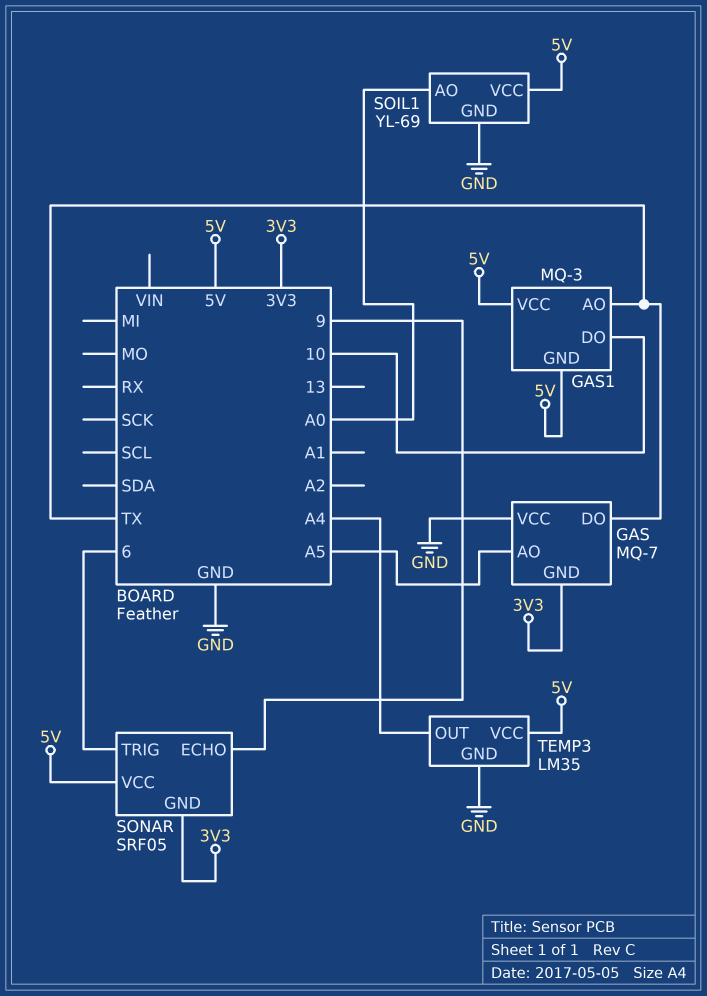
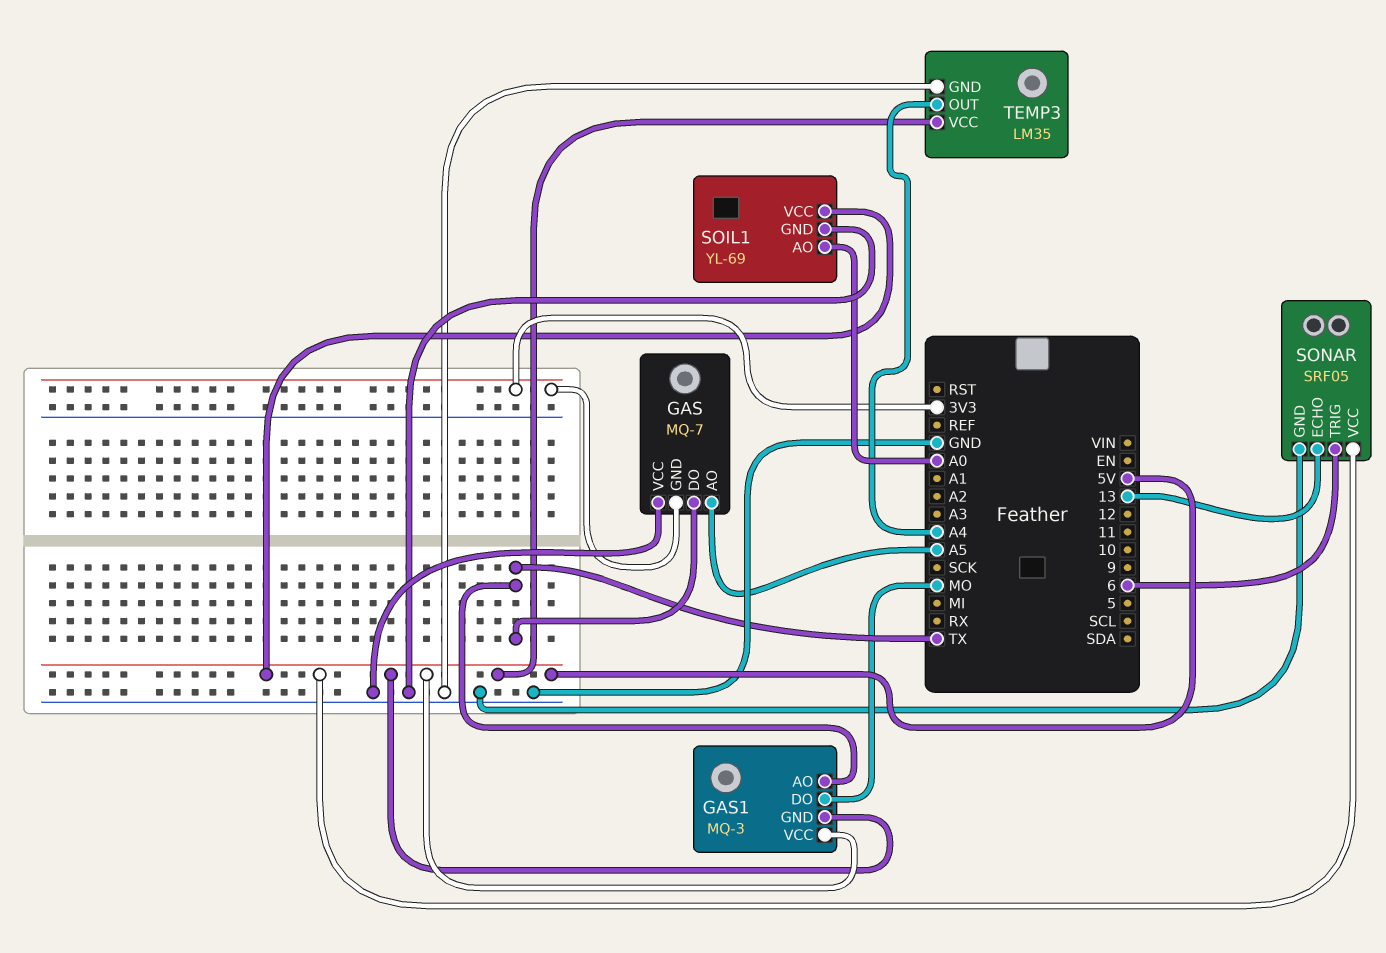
GAS1 pin DO: 10 -> MO
SONAR pin ECHO: 9 -> 13
SONAR pin GND: 3V3 -> GND

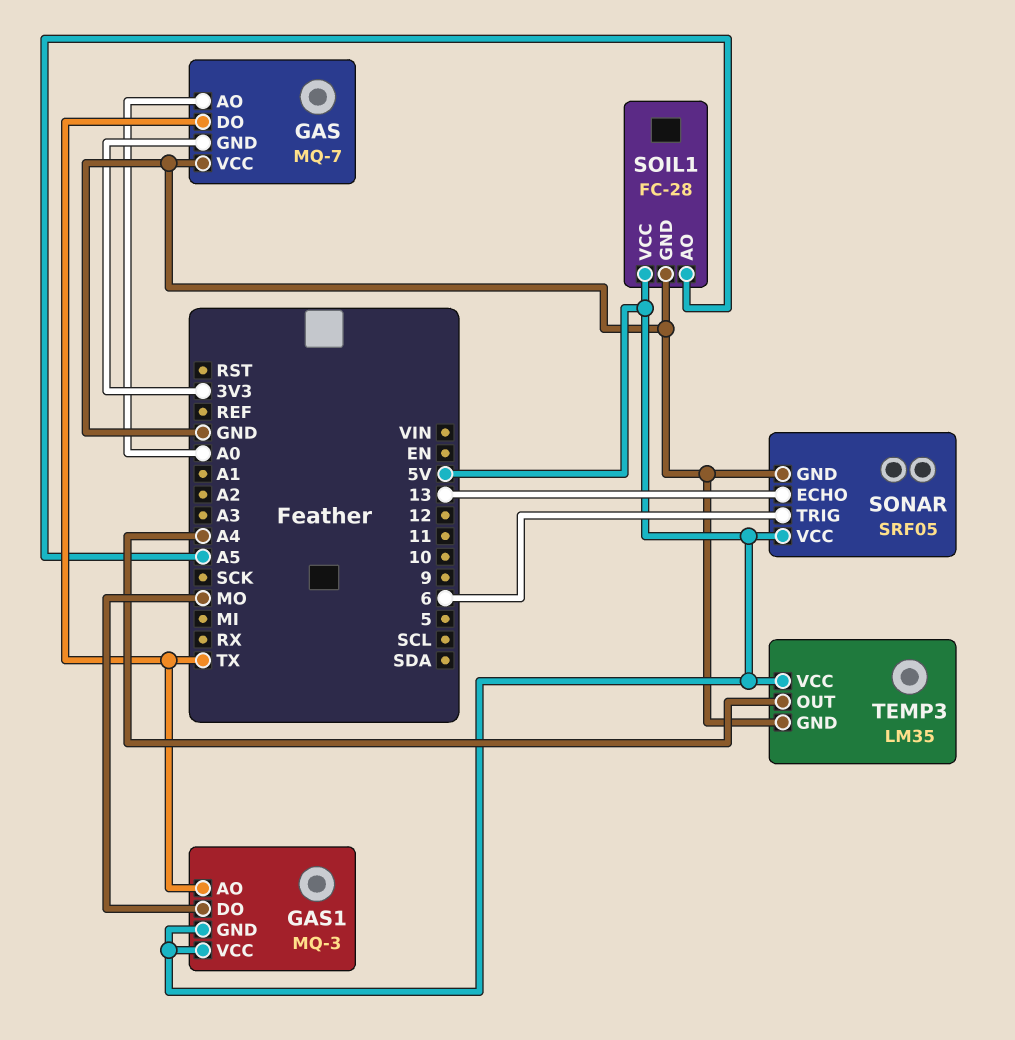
GAS pin AO: A5 -> A0
SOIL1: YL-69 -> FC-28
SOIL1 pin AO: A0 -> A5

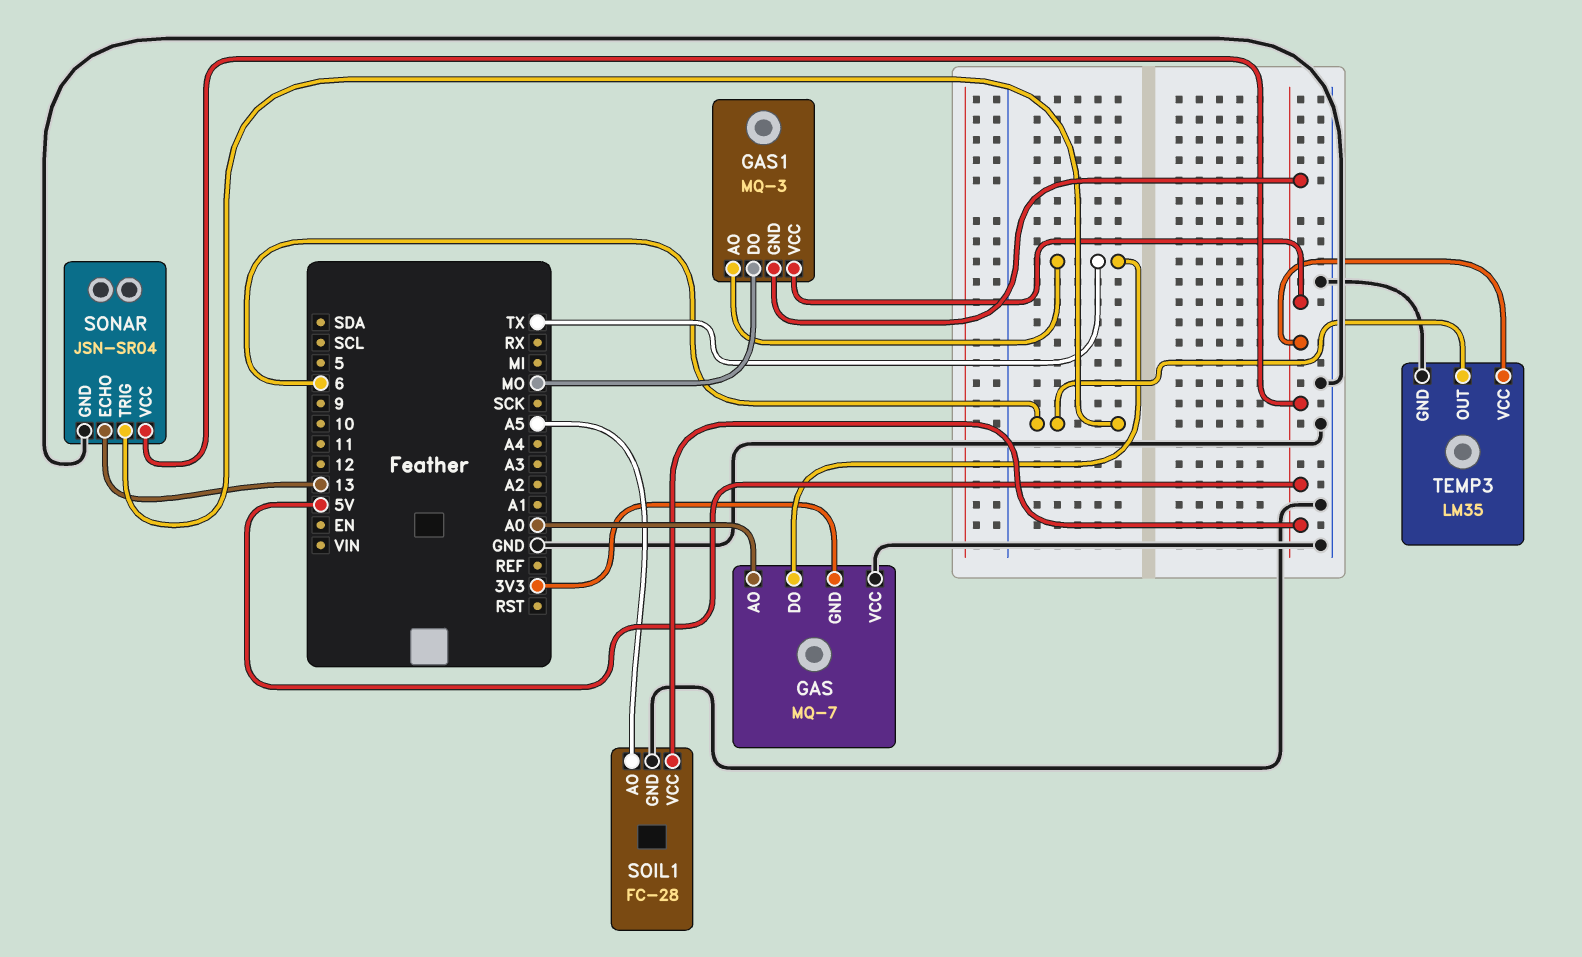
SONAR: SRF05 -> JSN-SR04
TEMP3 pin OUT: A4 -> 6

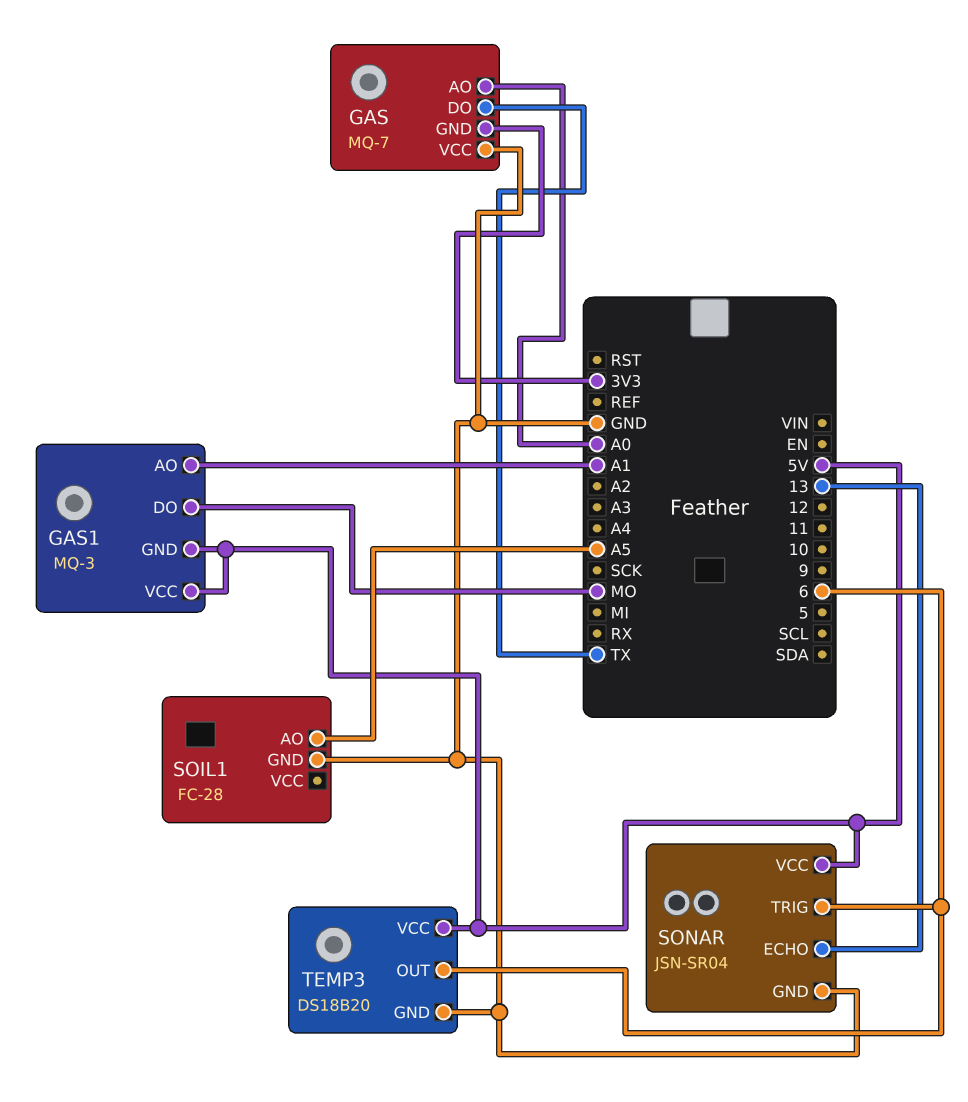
GAS1 pin AO: TX -> A1
SOIL1 pin VCC: 5V -> none
TEMP3: LM35 -> DS18B20

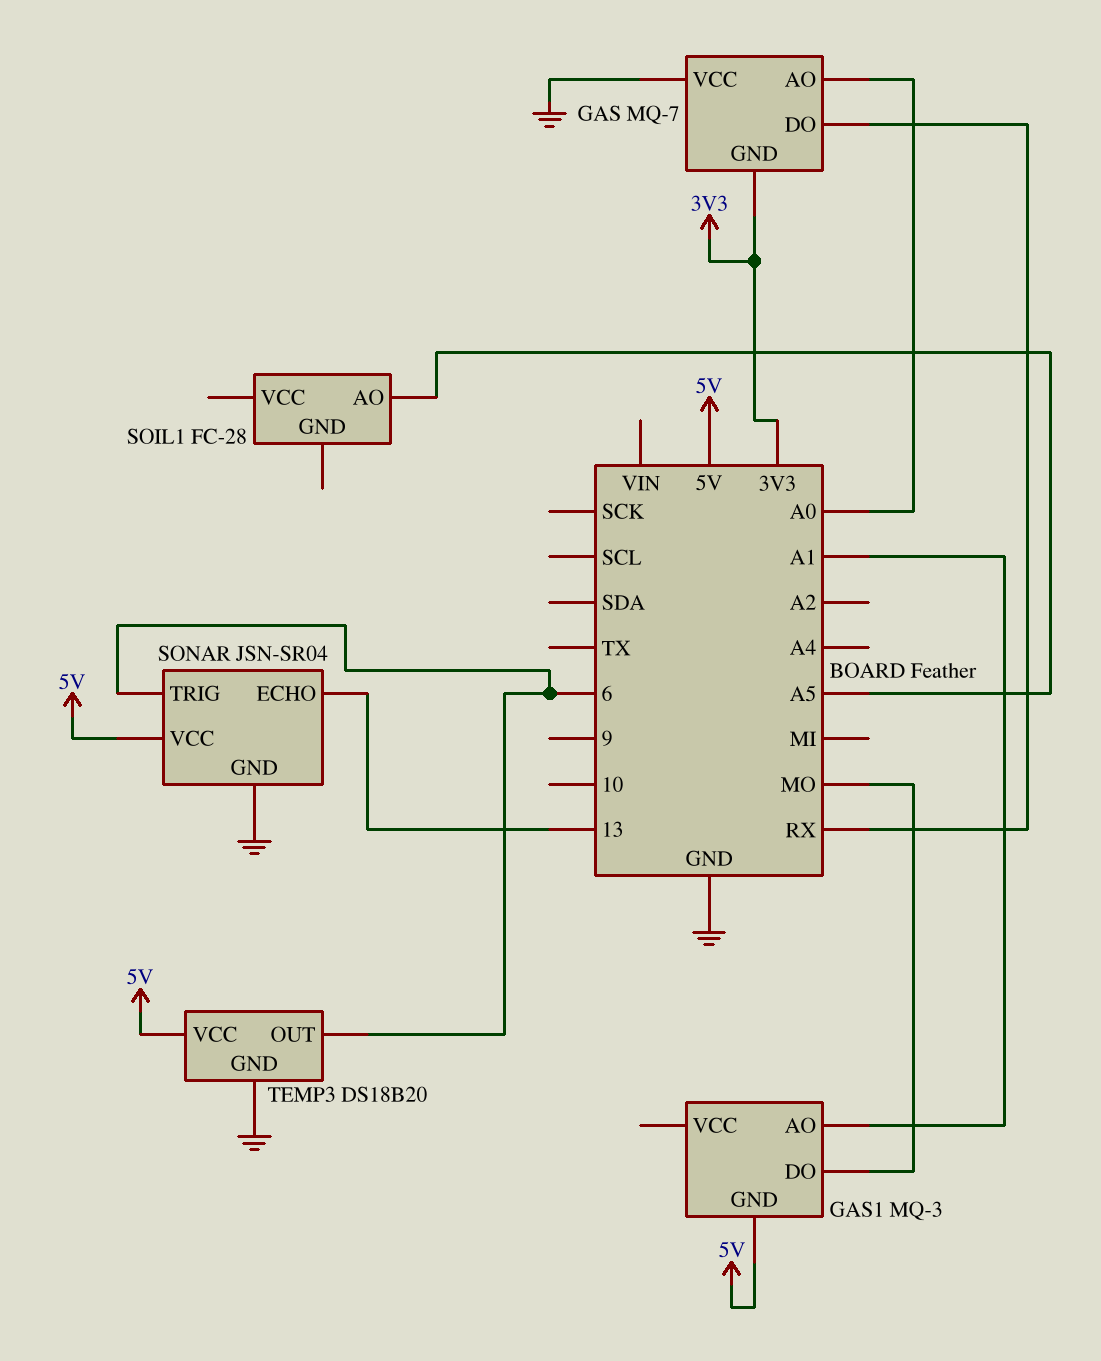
GAS pin DO: TX -> RX
GAS1 pin VCC: 5V -> none
SOIL1 pin GND: GND -> none

